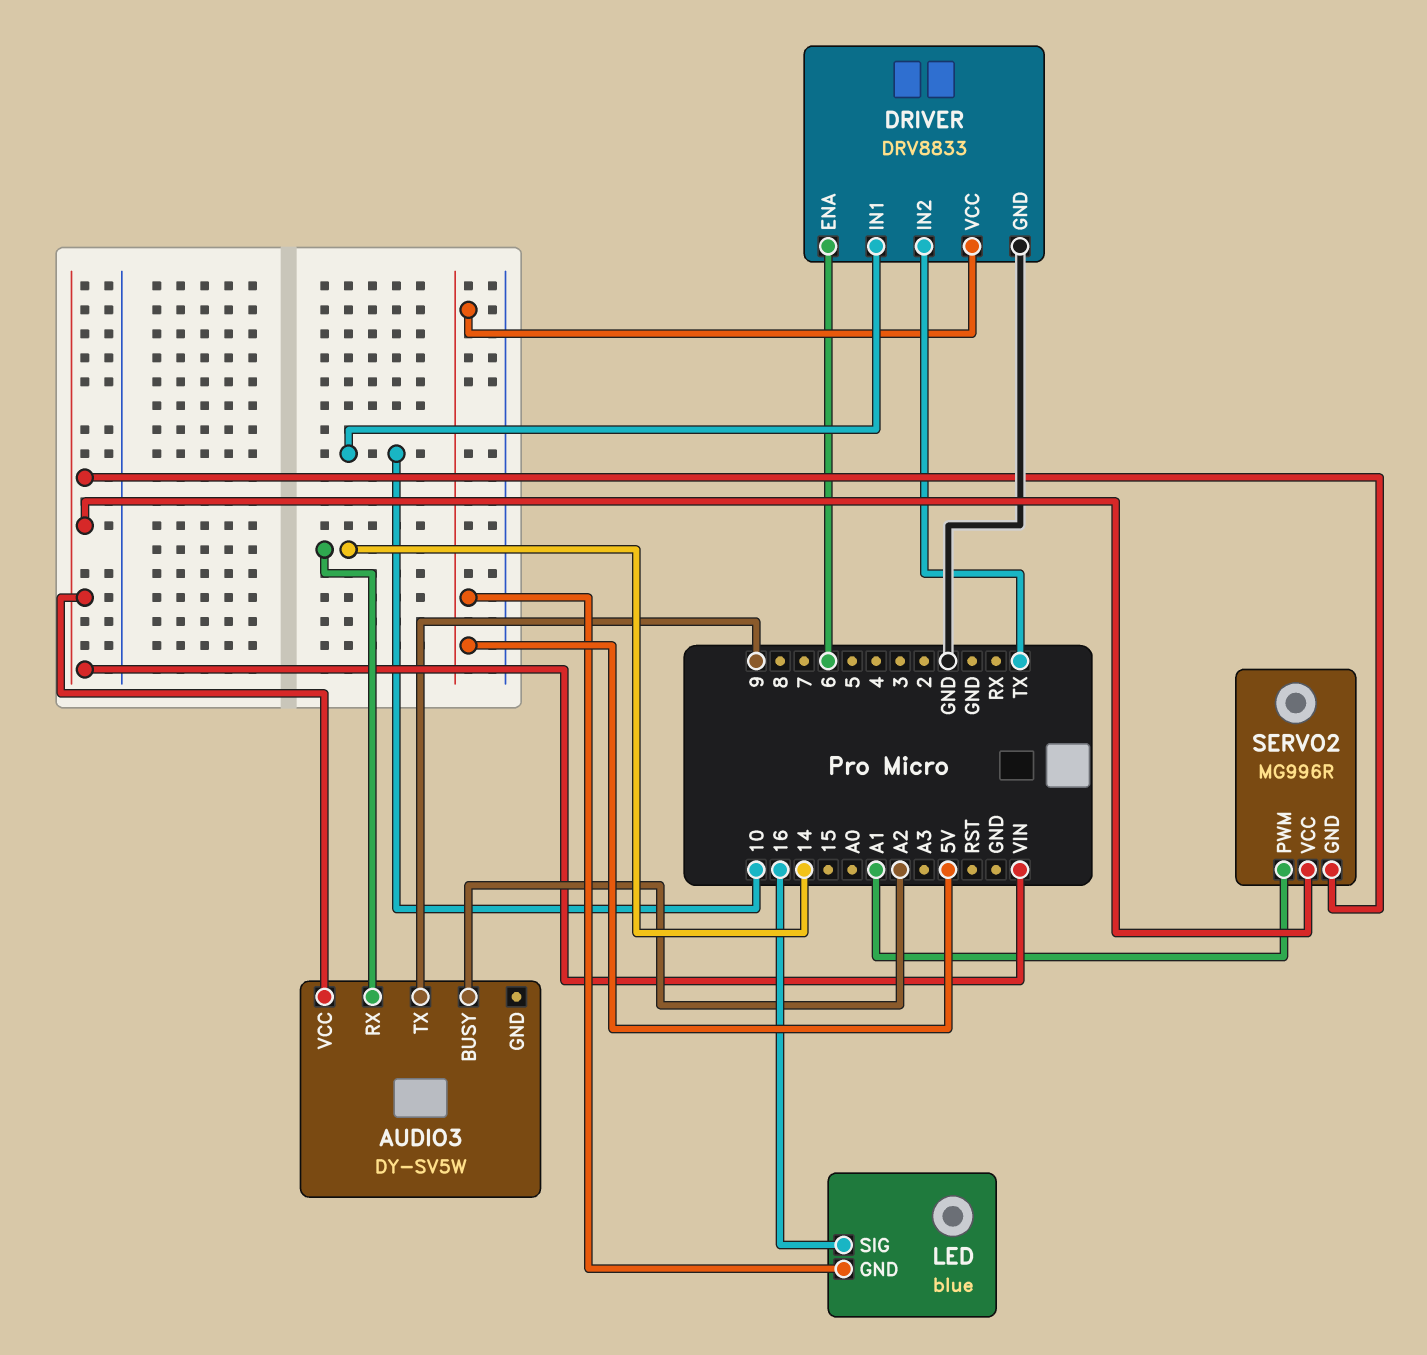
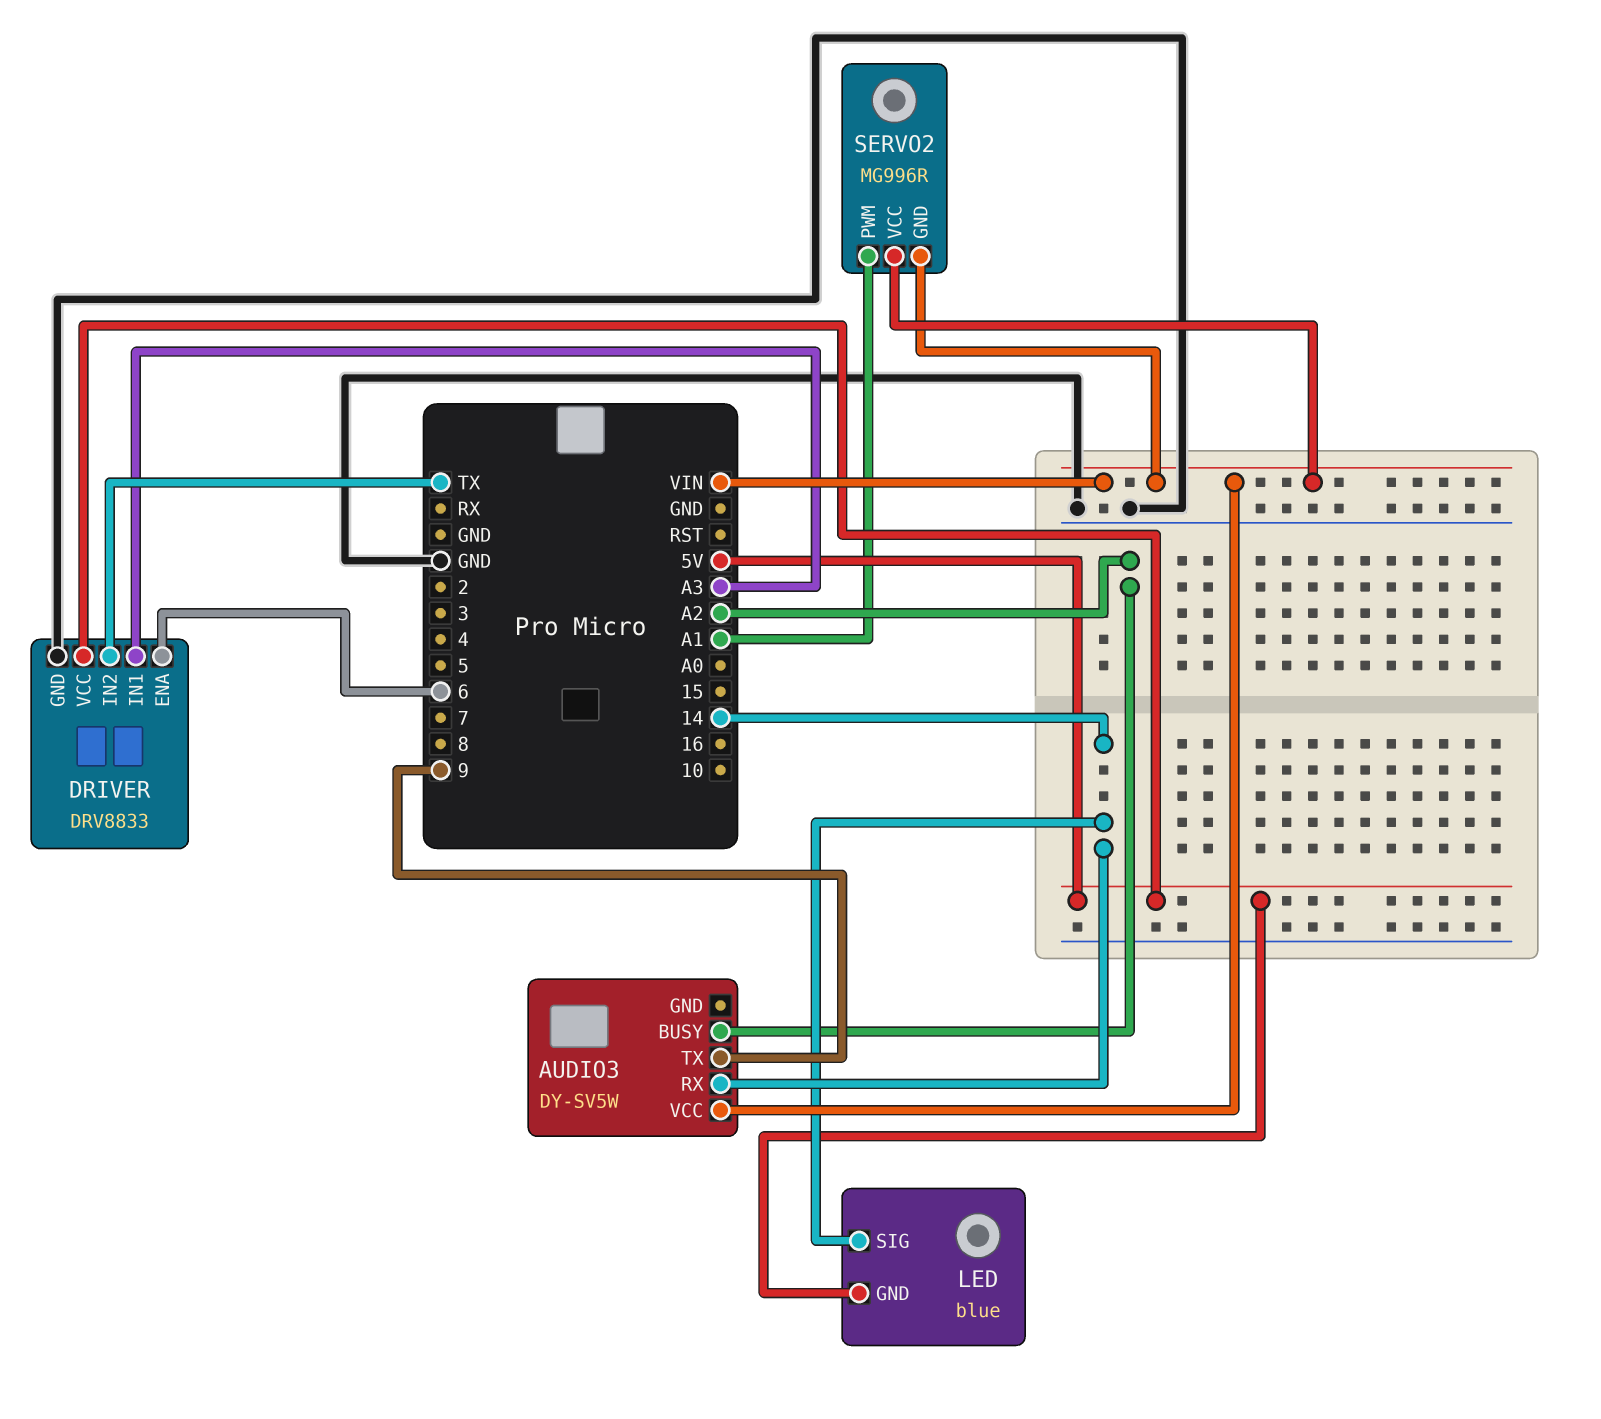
DRIVER pin IN1: 10 -> A3
LED pin SIG: 16 -> 14

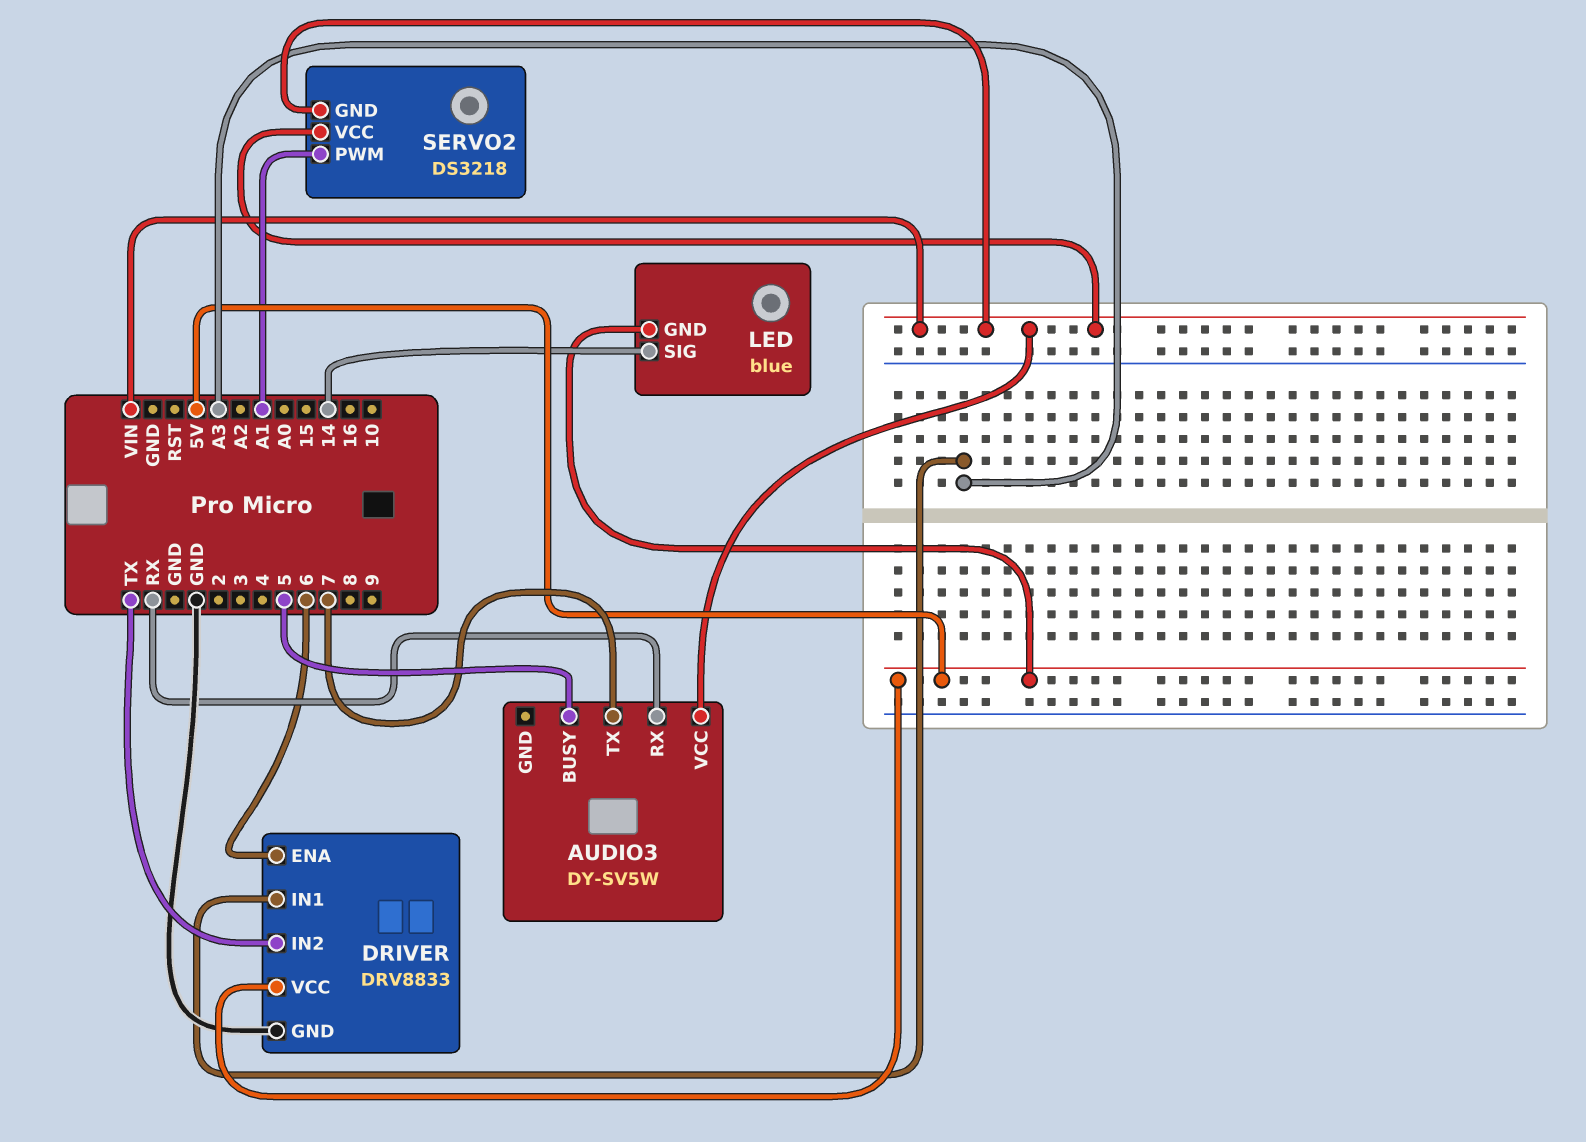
AUDIO3 pin BUSY: A2 -> 5
AUDIO3 pin RX: 14 -> RX
AUDIO3 pin TX: 9 -> 7
SERVO2: MG996R -> DS3218

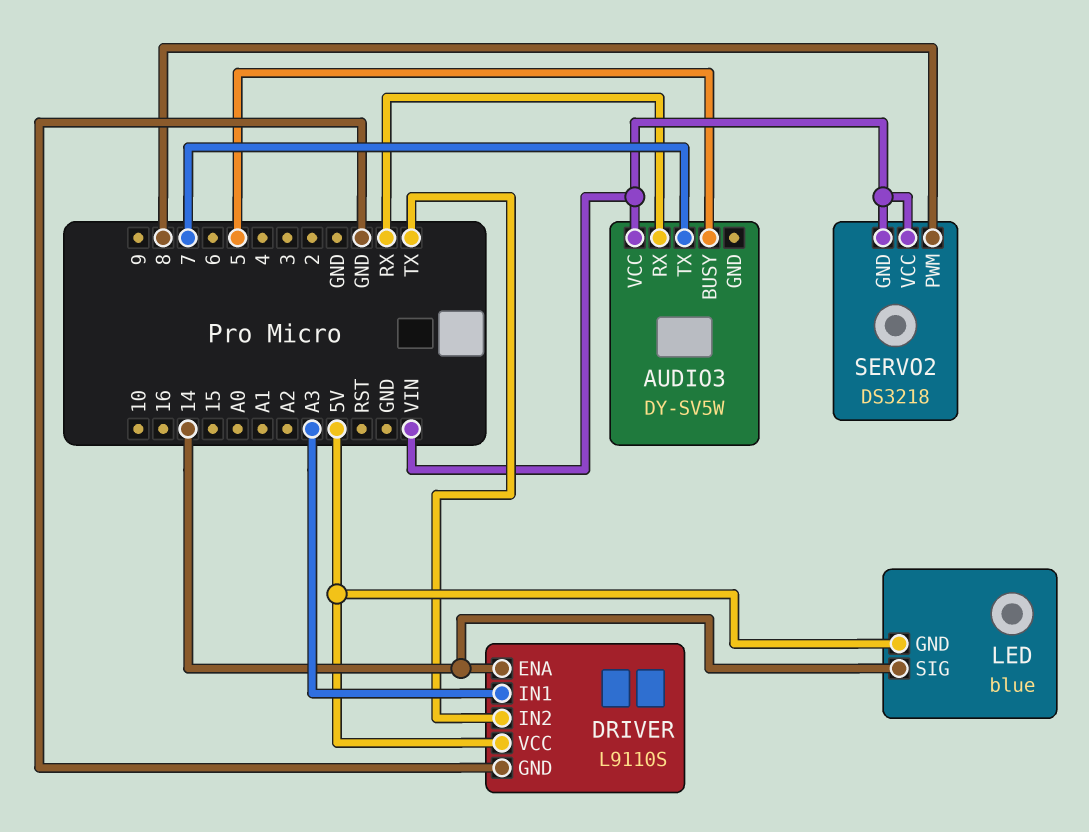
DRIVER: DRV8833 -> L9110S
DRIVER pin ENA: 6 -> 14
SERVO2 pin PWM: A1 -> 8

